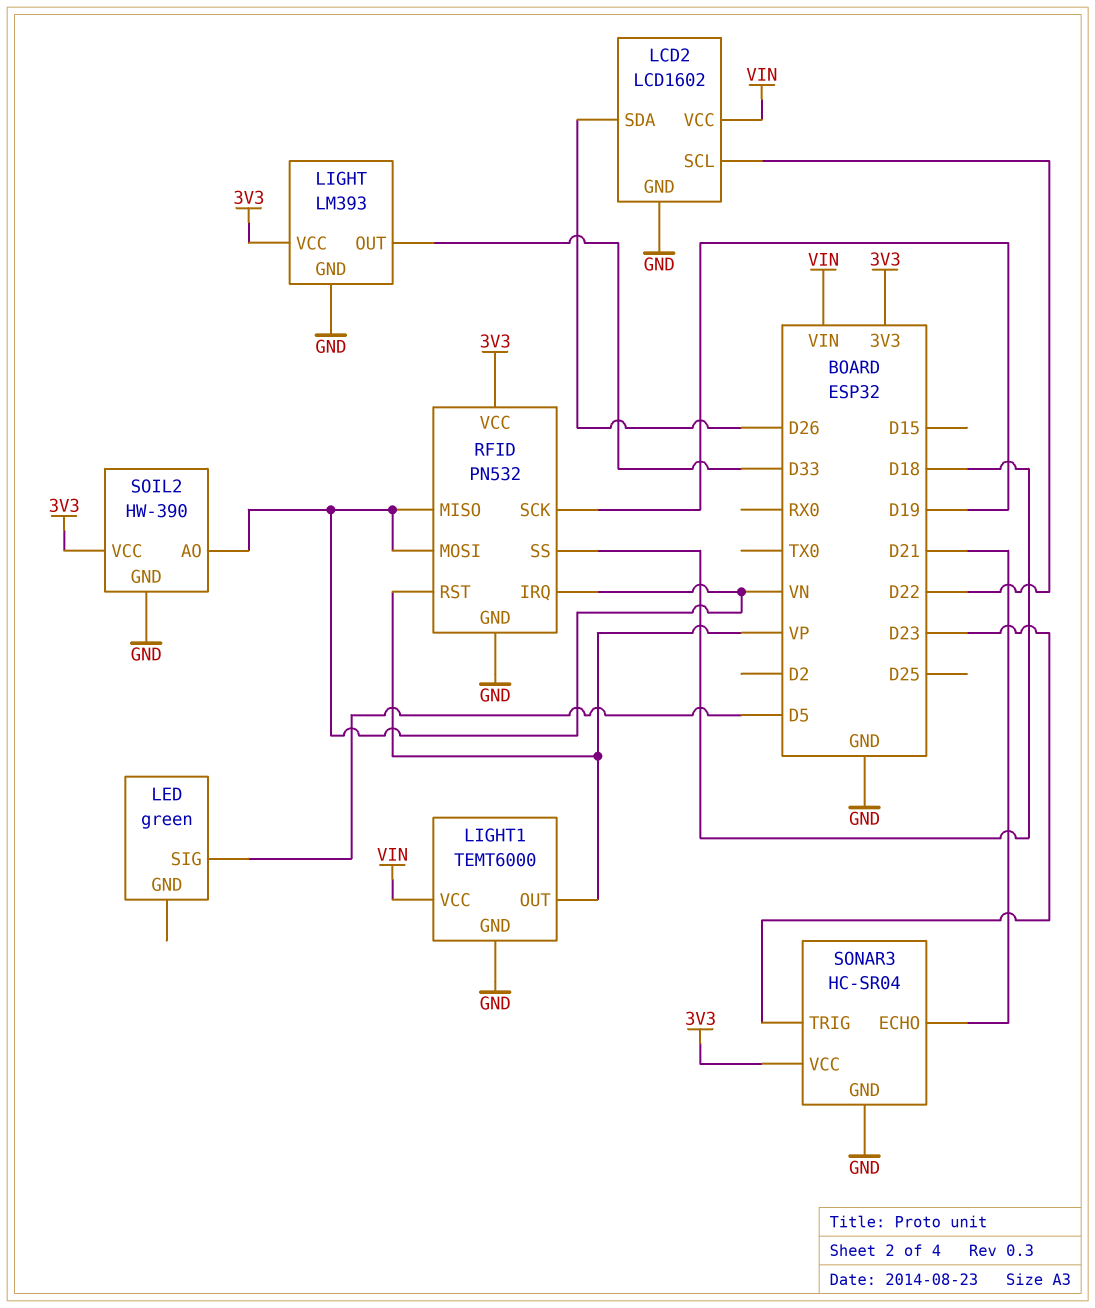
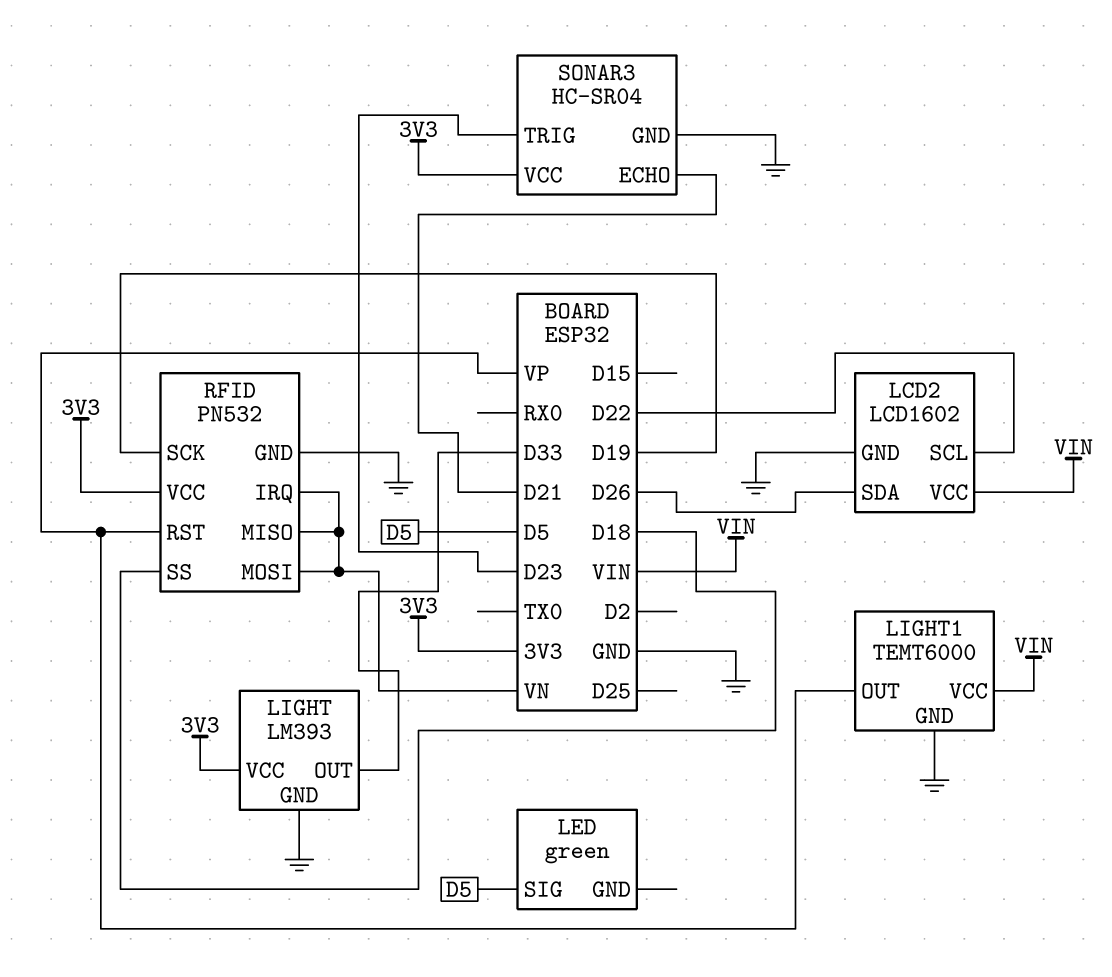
SOIL2: HW-390 -> none
SOIL2 pin AO: VN -> none
SOIL2 pin GND: GND -> none
SOIL2 pin VCC: 3V3 -> none

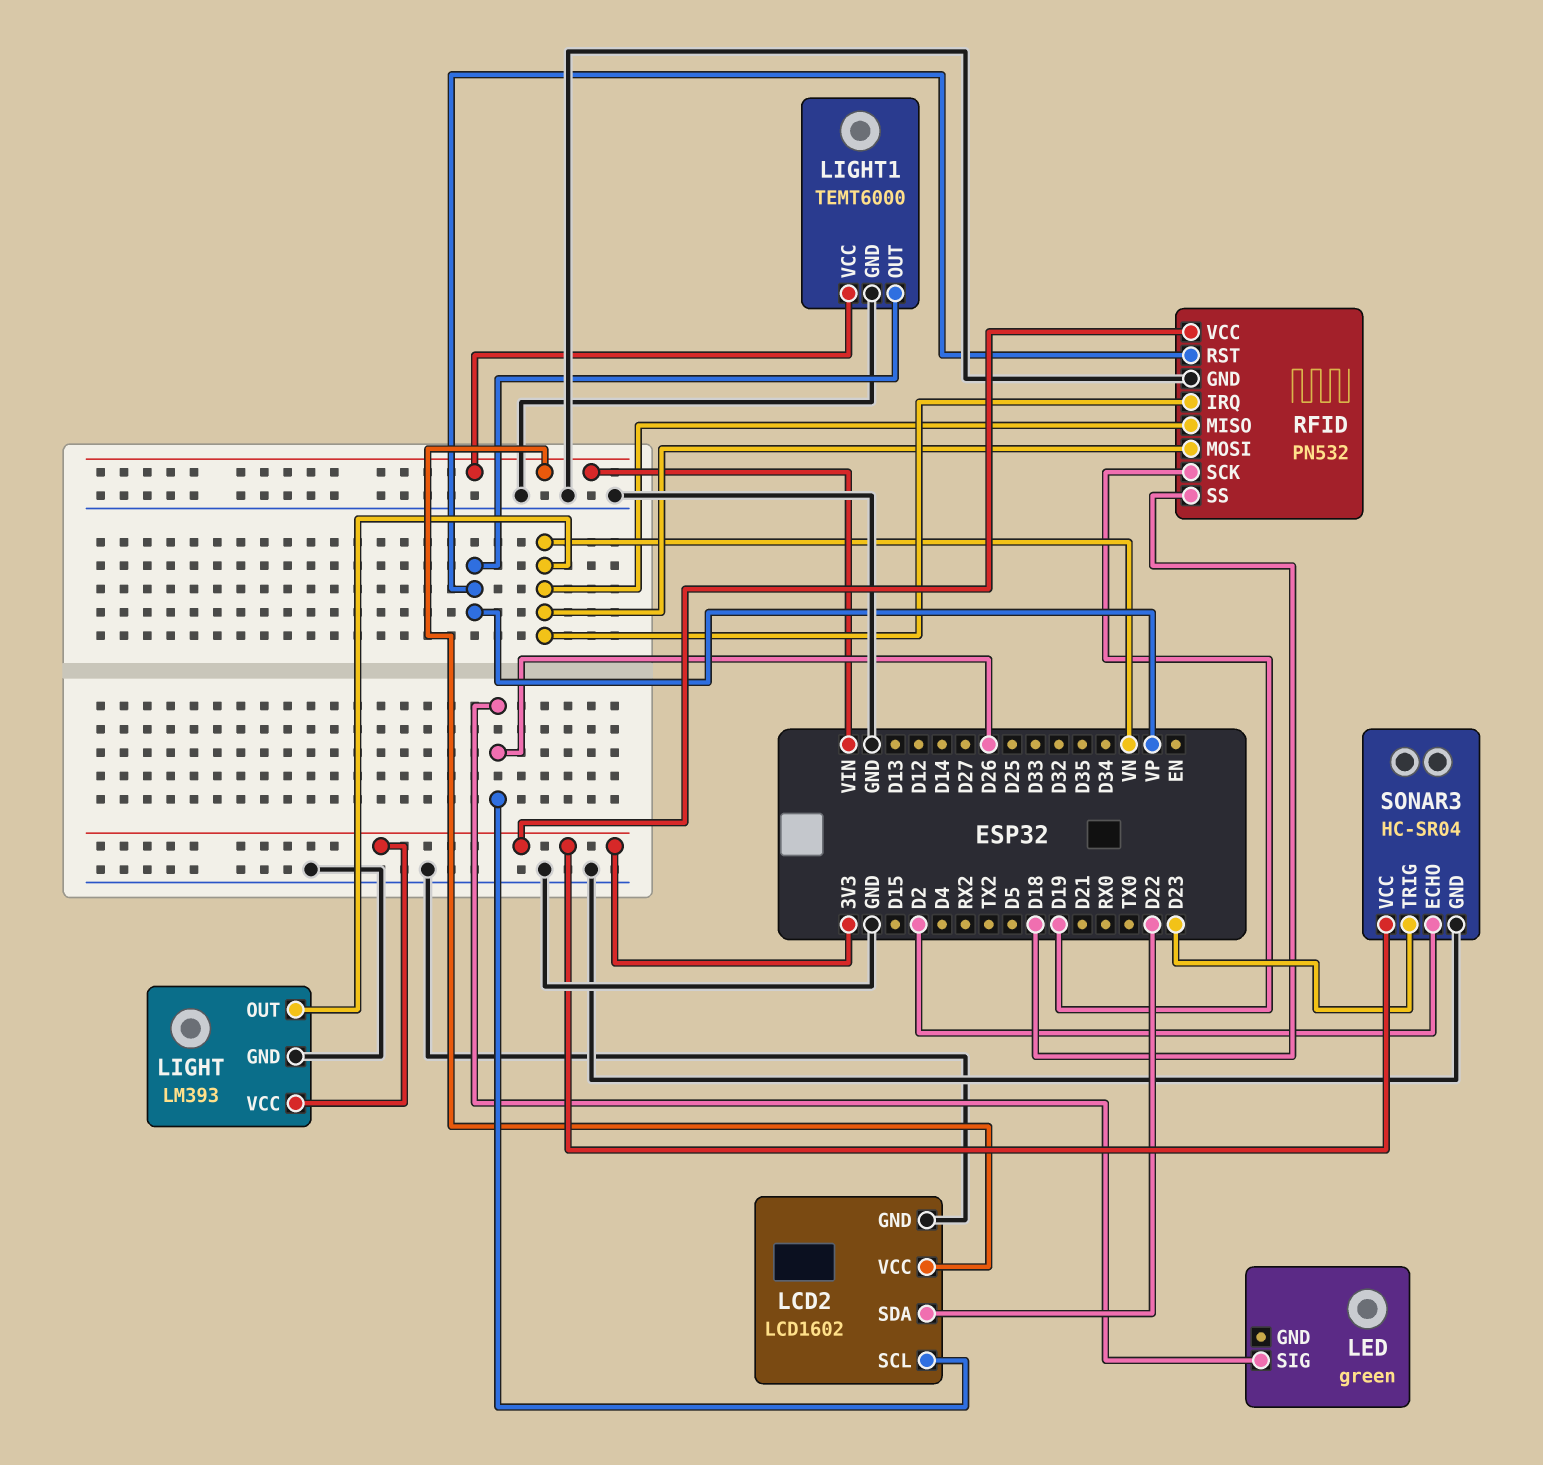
LCD2 pin SCL: D22 -> D26
LCD2 pin SDA: D26 -> D22
LED pin SIG: D5 -> D26
LIGHT pin OUT: D33 -> VN
SONAR3 pin ECHO: D21 -> D2

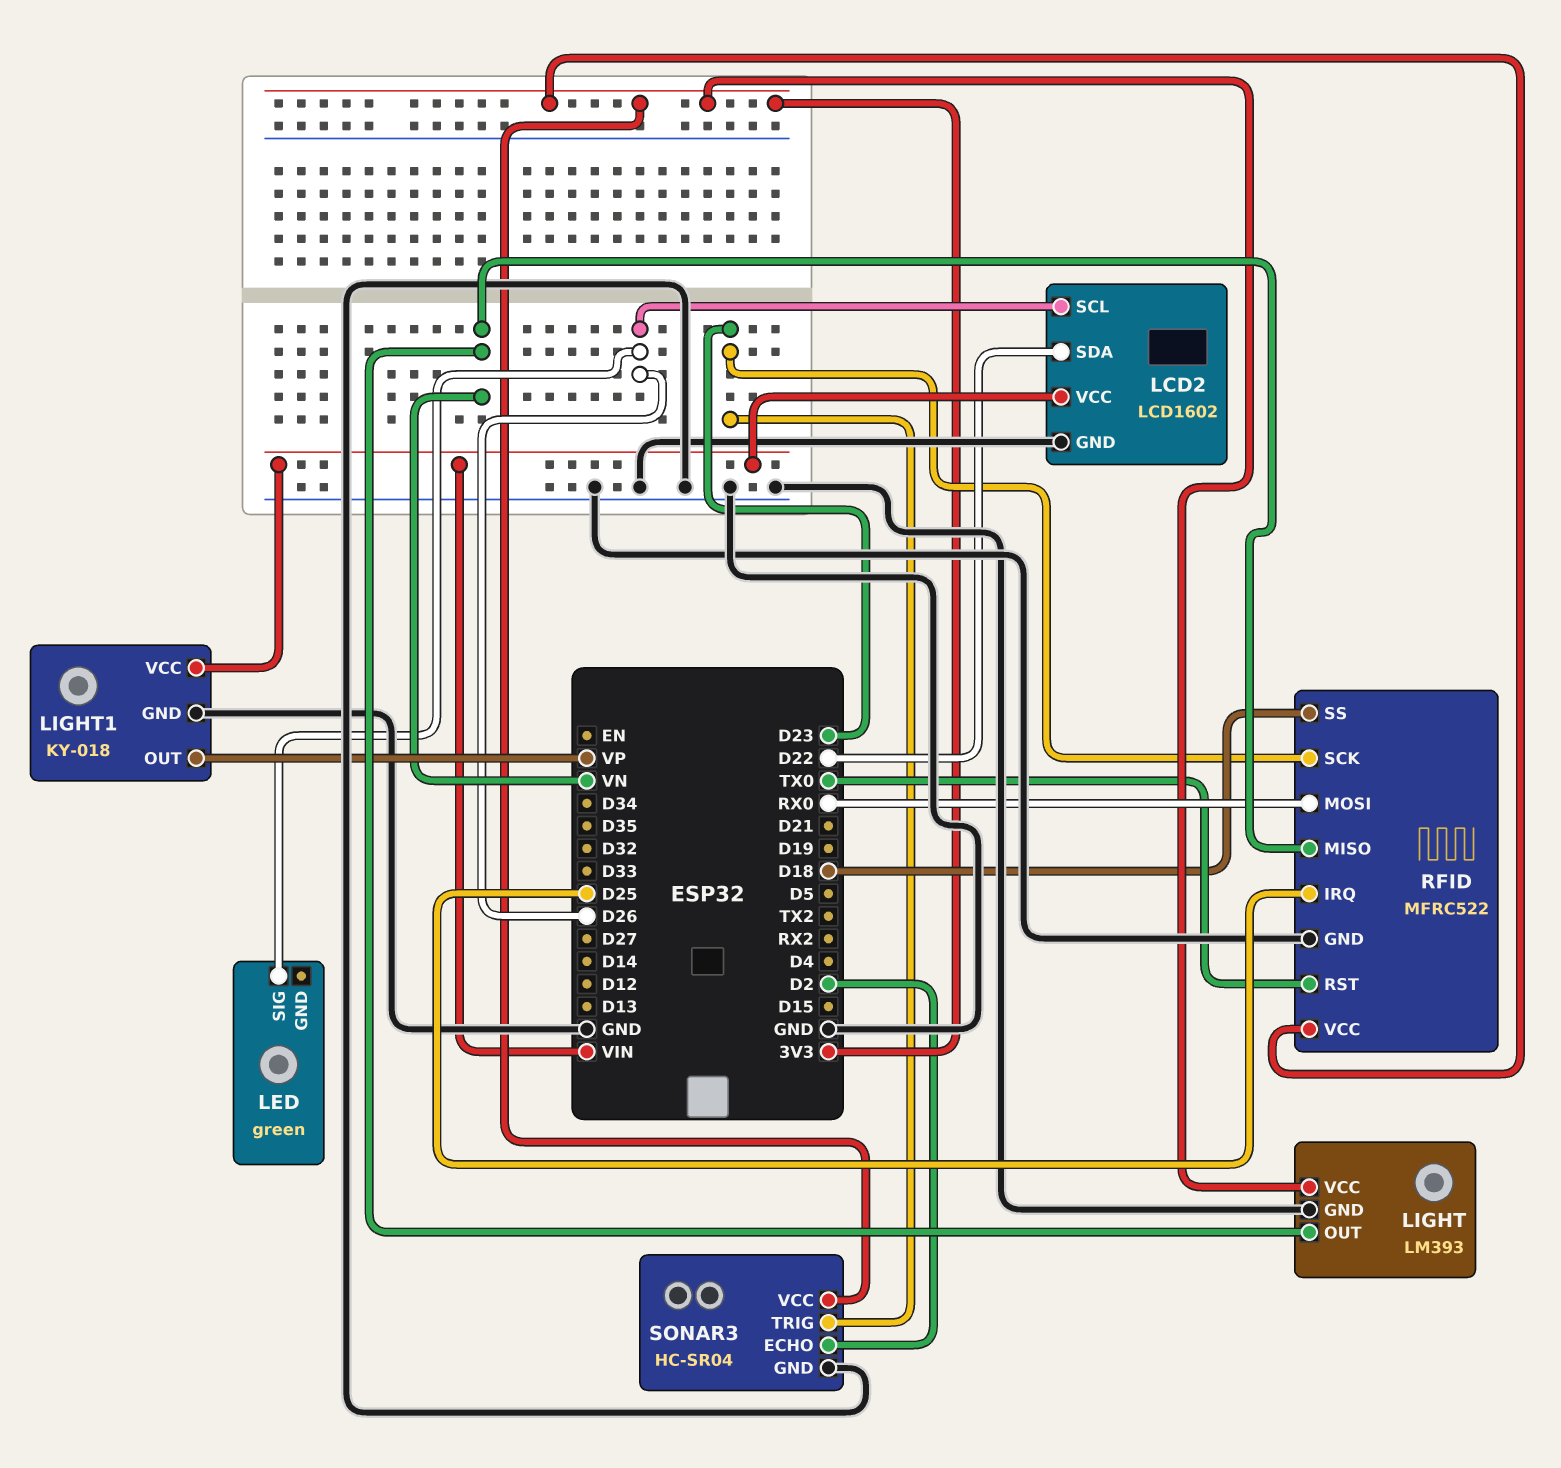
LIGHT1: TEMT6000 -> KY-018
RFID: PN532 -> MFRC522
RFID pin IRQ: VN -> D25
RFID pin MOSI: VN -> RX0
RFID pin RST: VP -> TX0
RFID pin SCK: D19 -> D23

